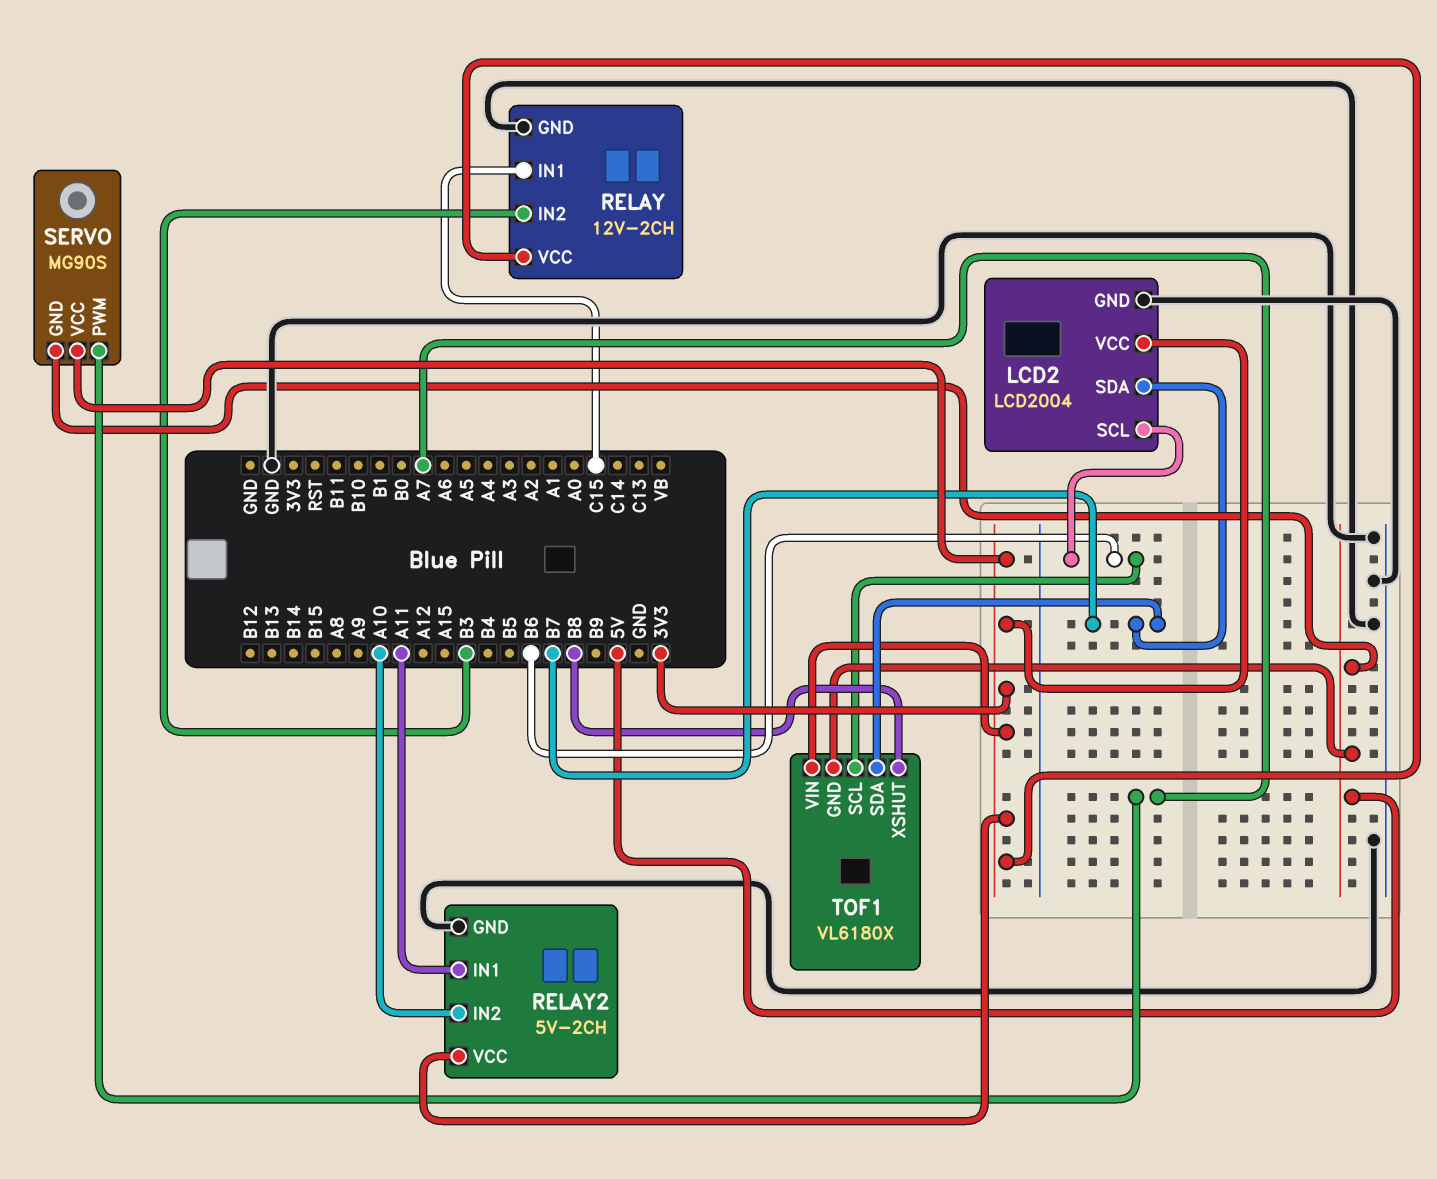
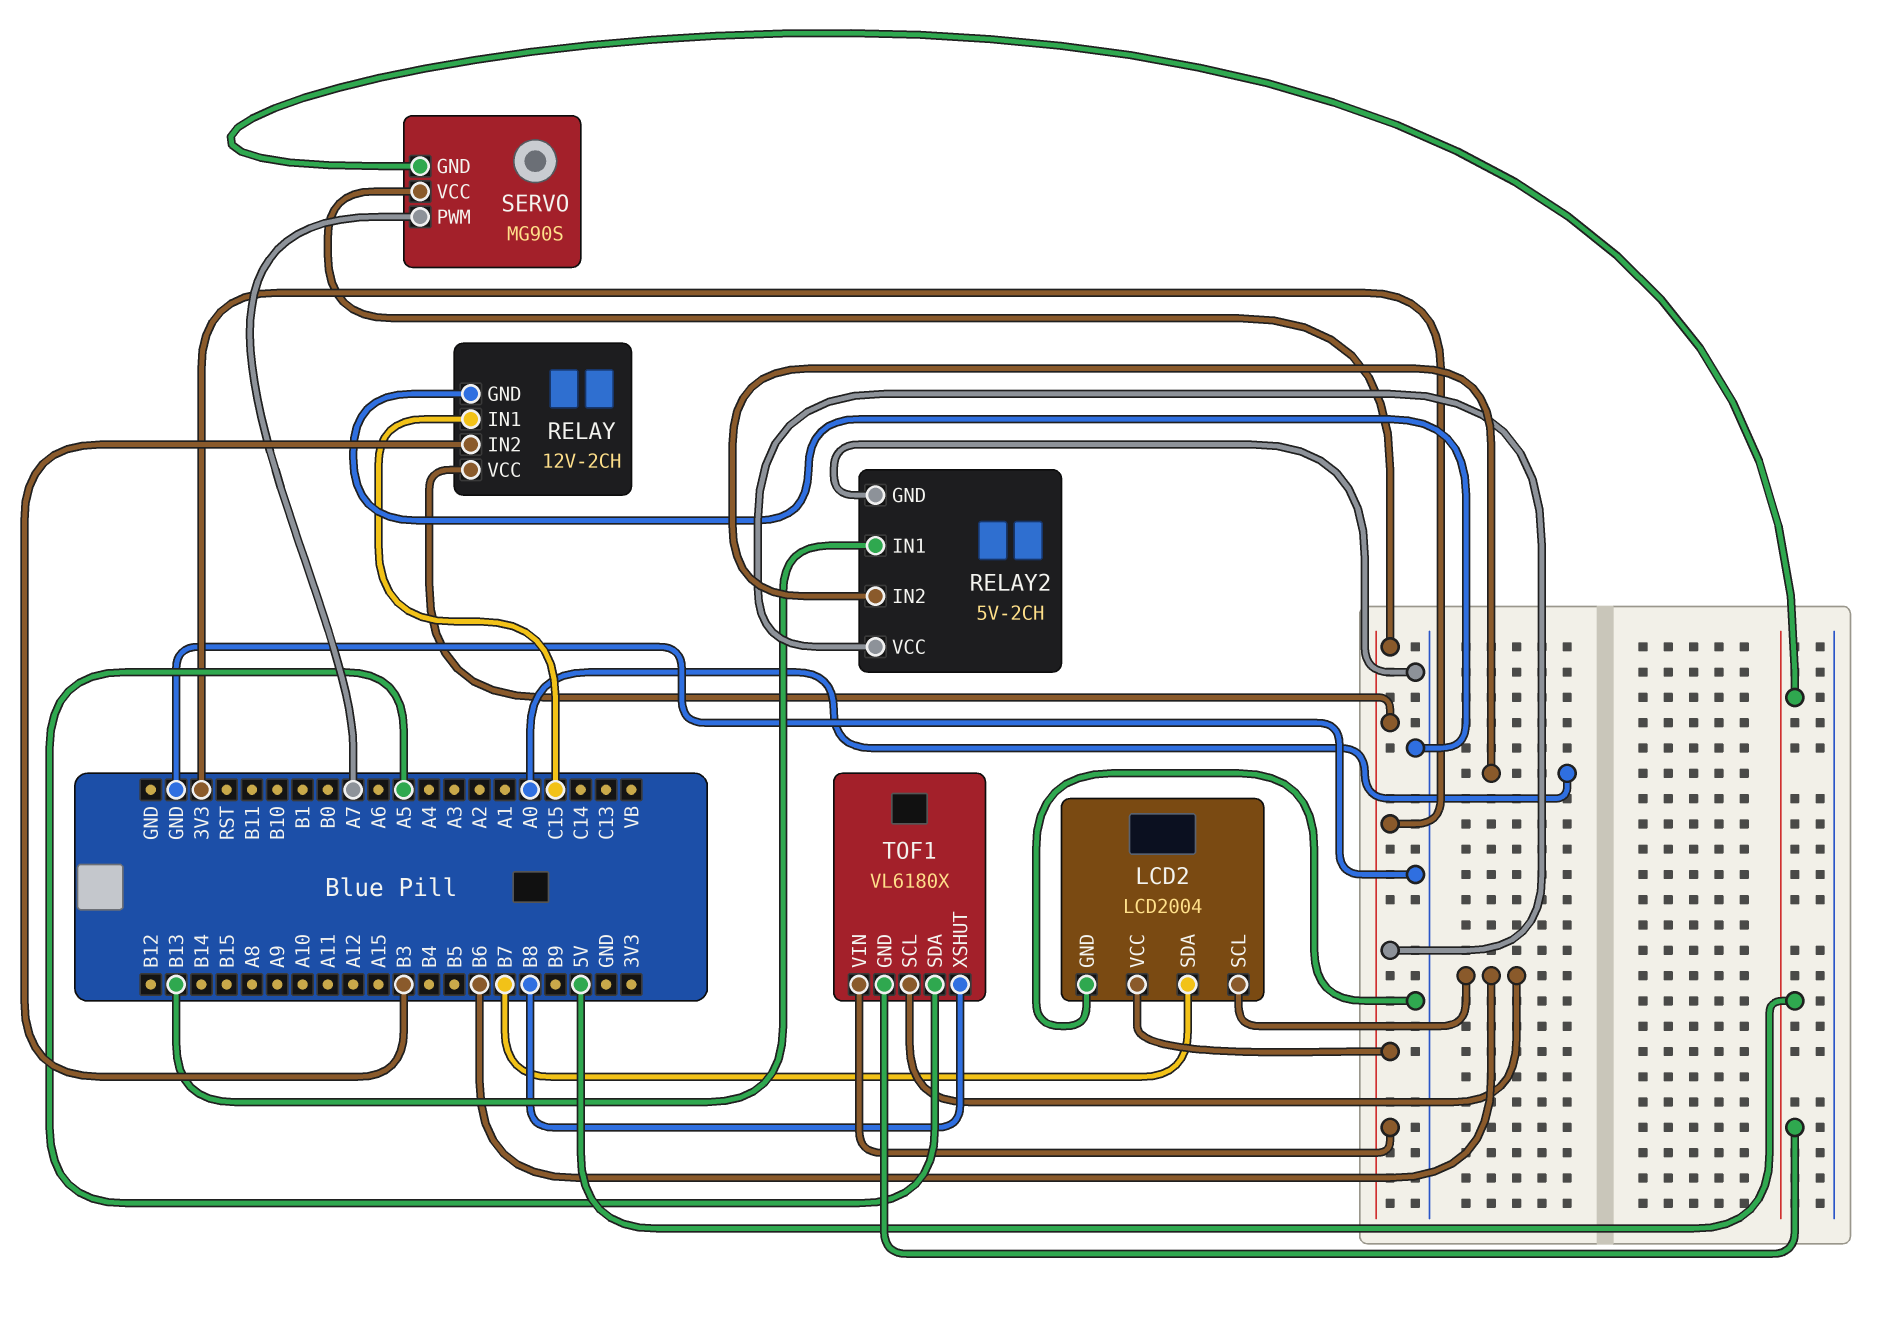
RELAY2 pin IN1: A11 -> B13
RELAY2 pin IN2: A10 -> A0
TOF1 pin SDA: B7 -> A5

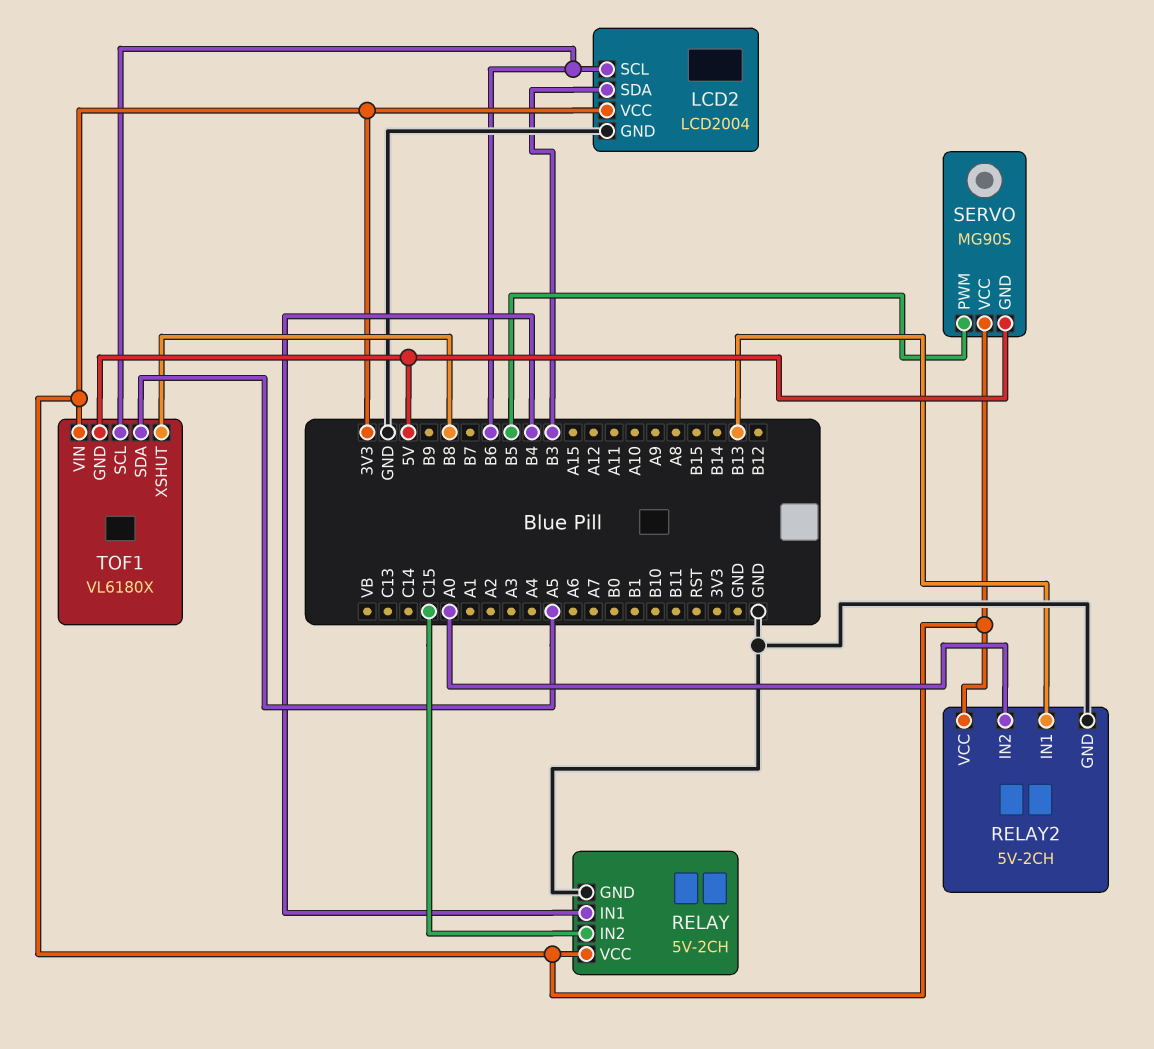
LCD2 pin SDA: B7 -> B3
RELAY: 12V-2CH -> 5V-2CH
RELAY pin IN1: C15 -> B4
RELAY pin IN2: B3 -> C15
SERVO pin PWM: A7 -> B5

